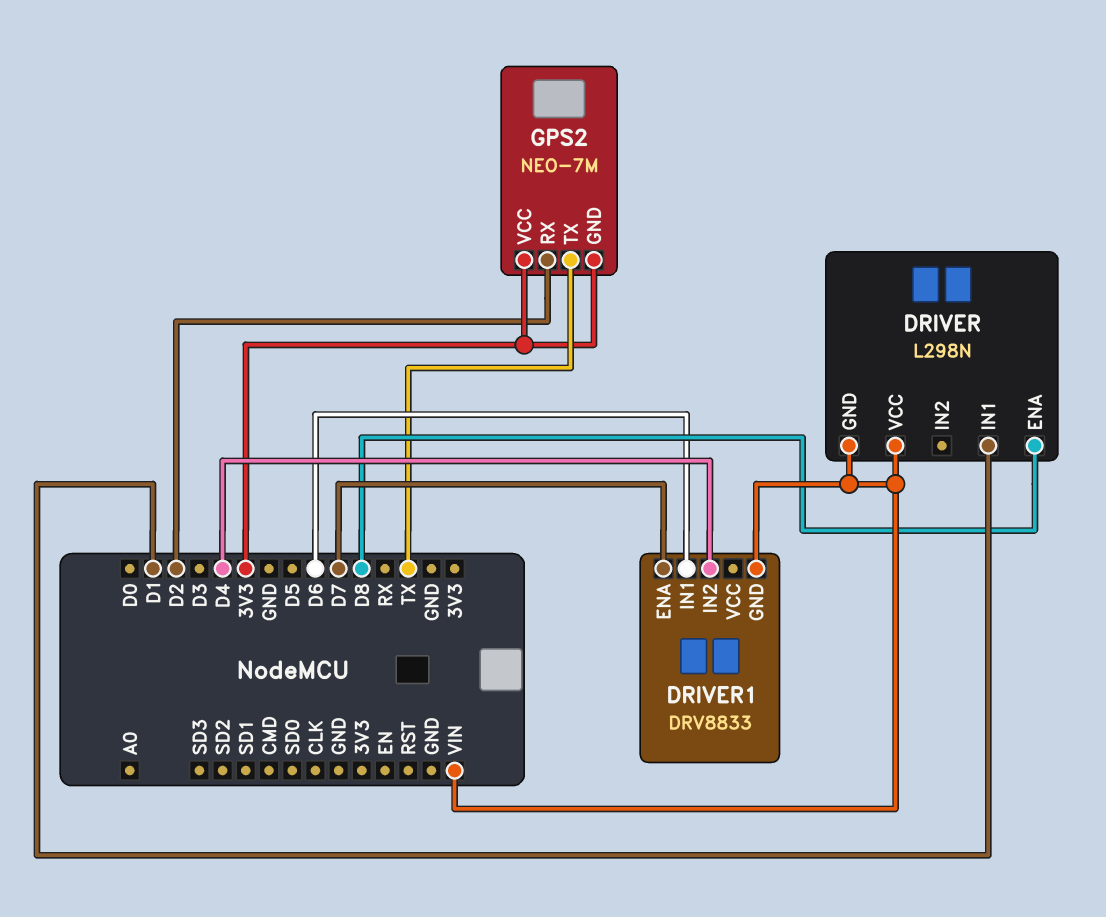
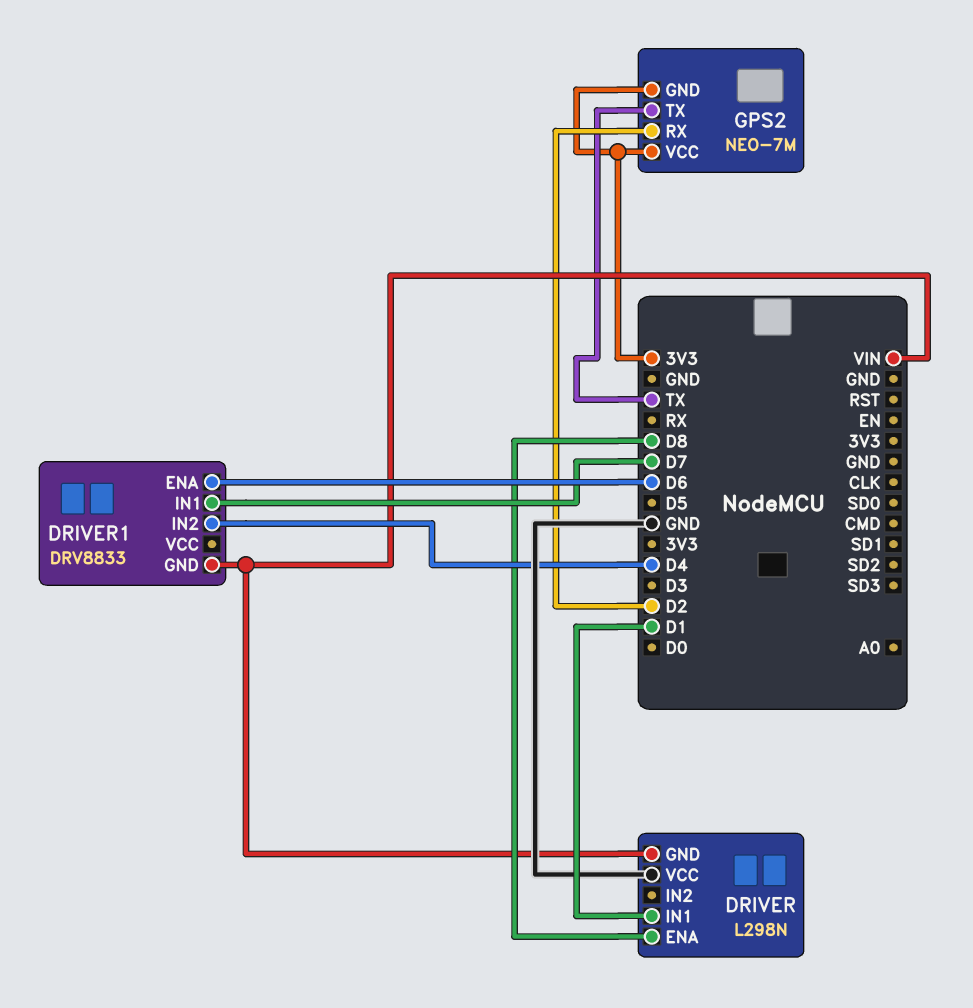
DRIVER pin VCC: VIN -> GND
DRIVER1 pin ENA: D7 -> D6
DRIVER1 pin IN1: D6 -> D7

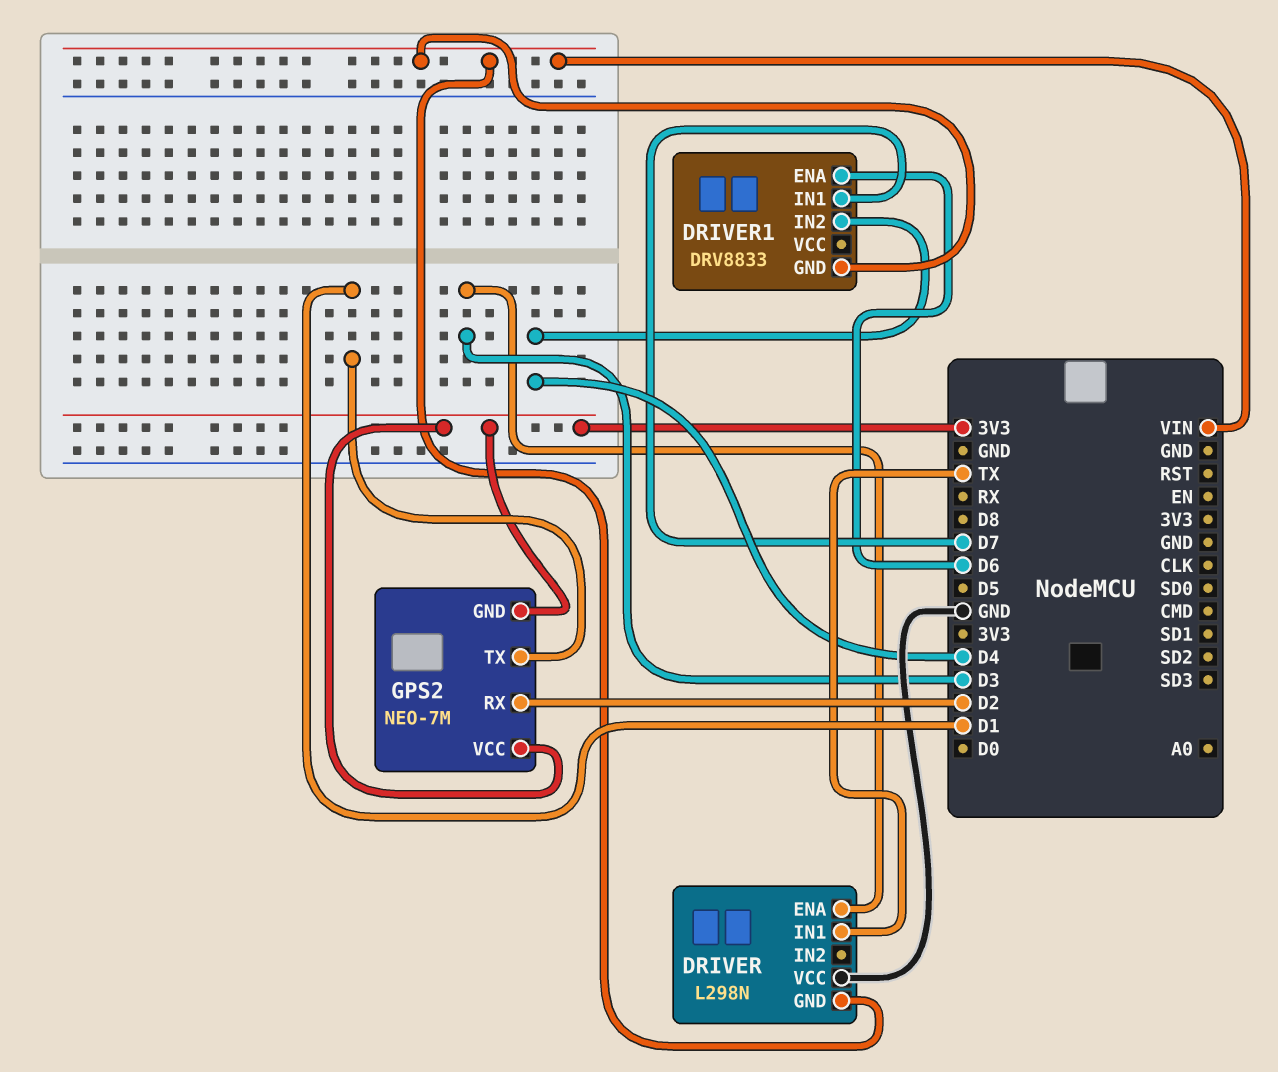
DRIVER pin ENA: D8 -> D3
DRIVER pin IN1: D1 -> TX
GPS2 pin TX: TX -> D1

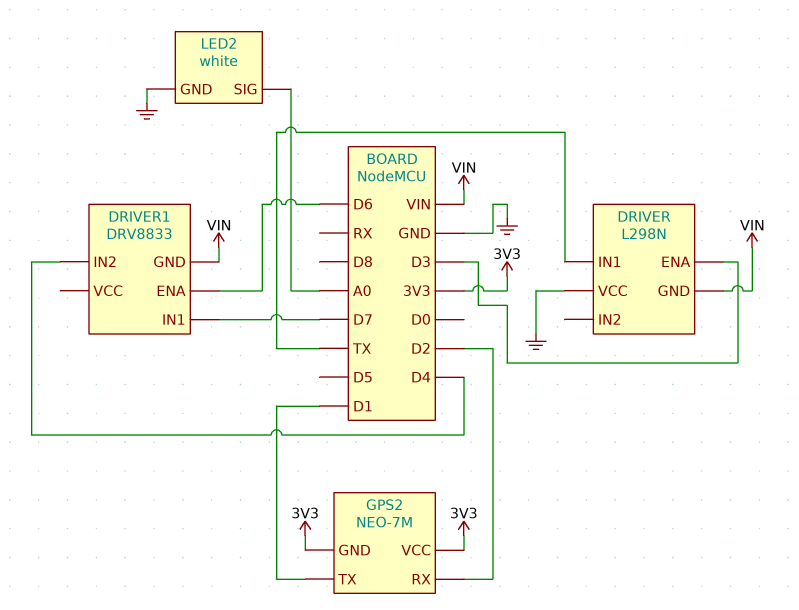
LED2: none -> white
LED2 pin GND: none -> GND
LED2 pin SIG: none -> A0

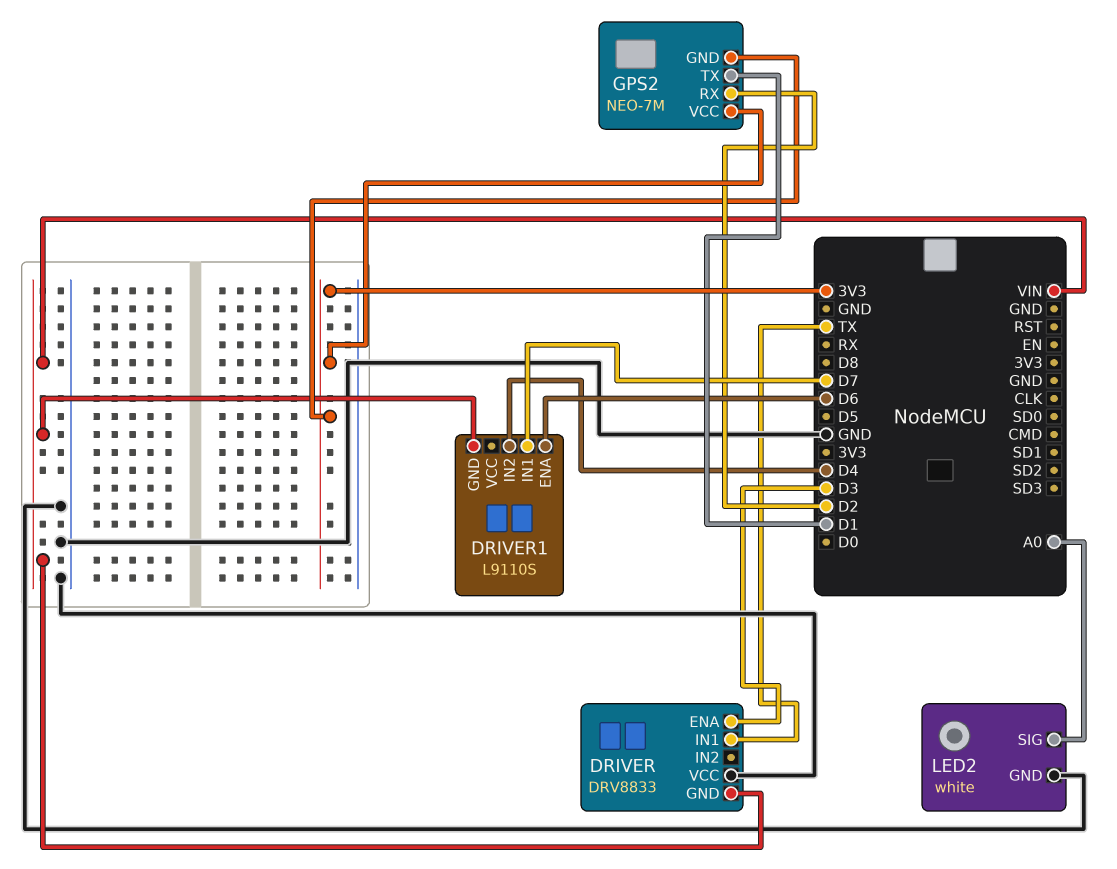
DRIVER: L298N -> DRV8833
DRIVER1: DRV8833 -> L9110S

